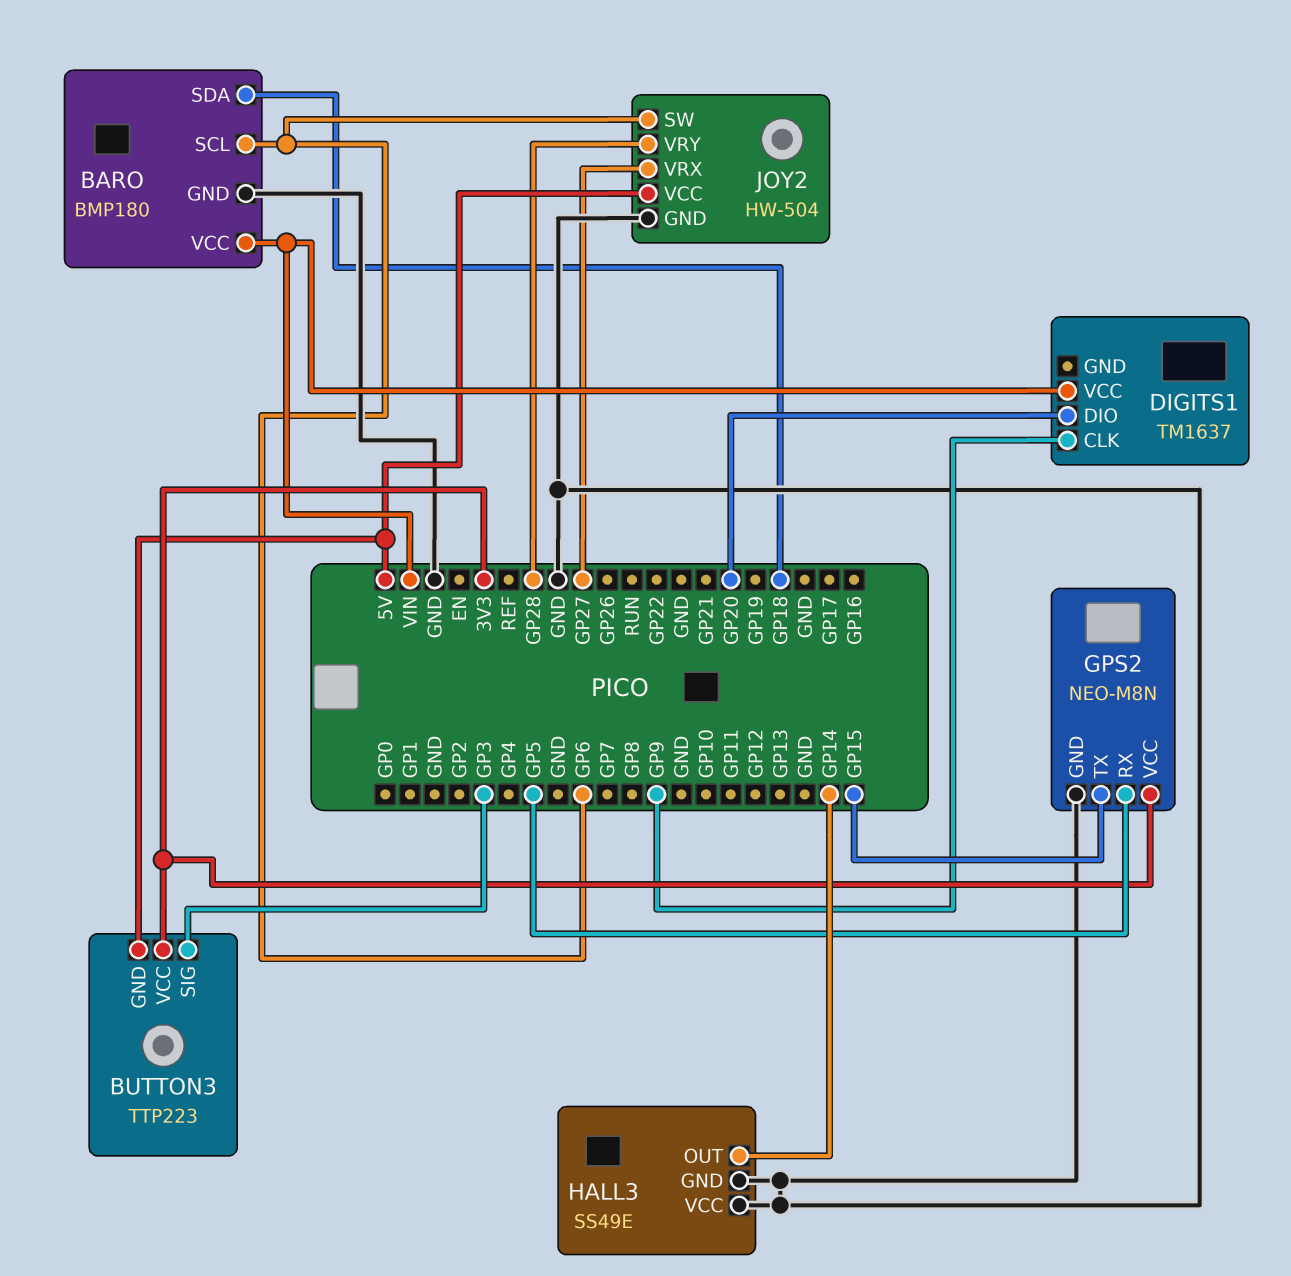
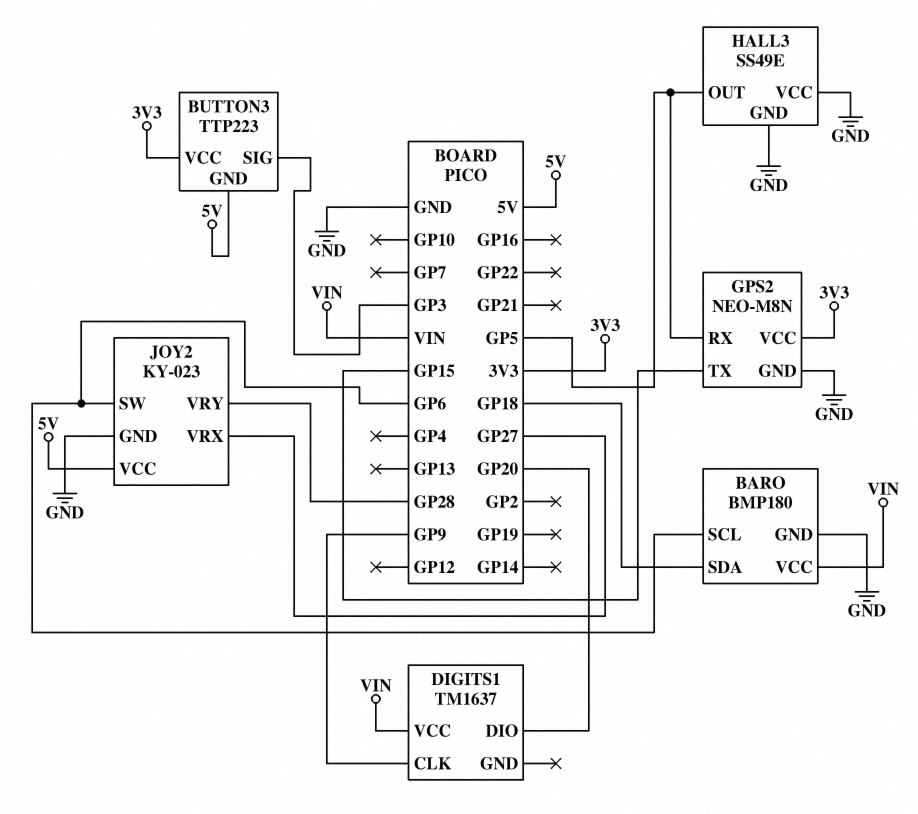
HALL3 pin OUT: GP14 -> GP5
JOY2: HW-504 -> KY-023

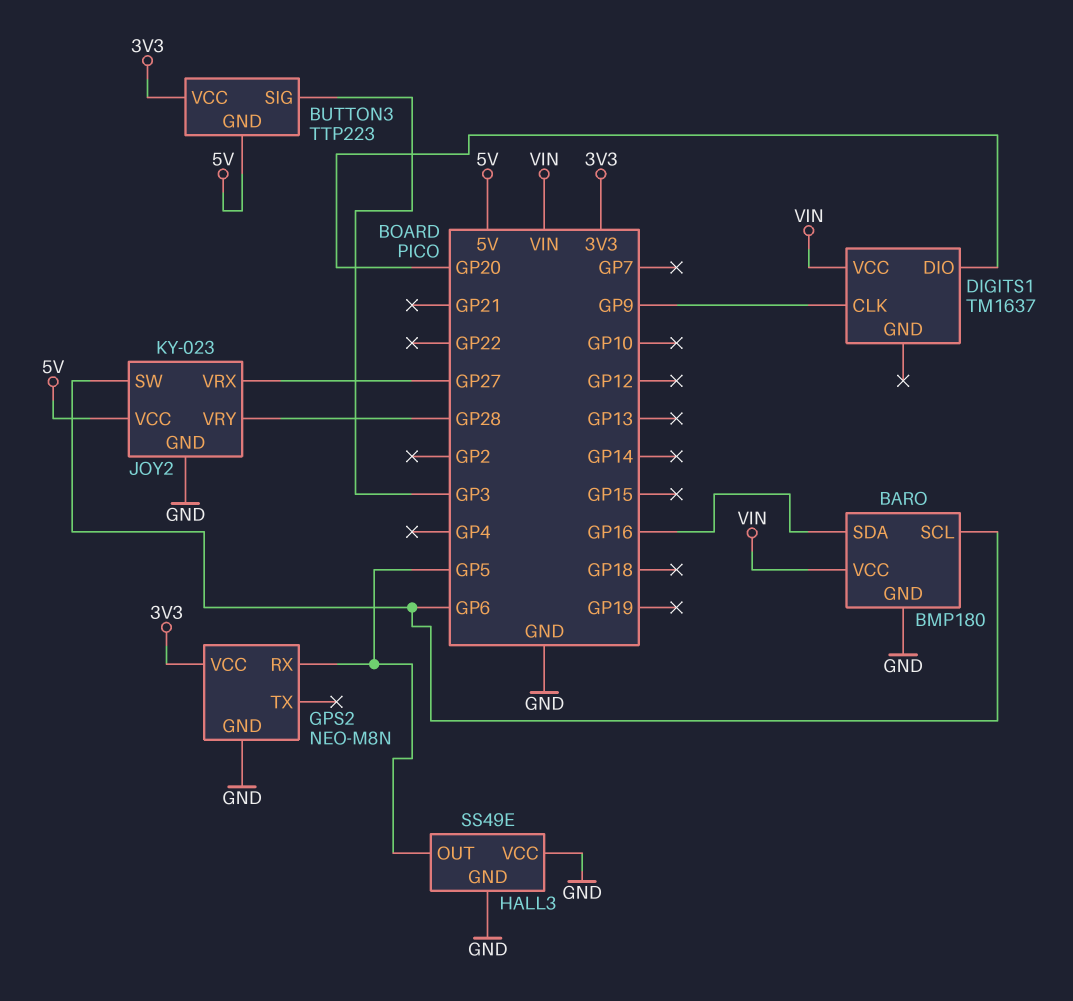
BARO pin SDA: GP18 -> GP16
GPS2 pin TX: GP15 -> none

